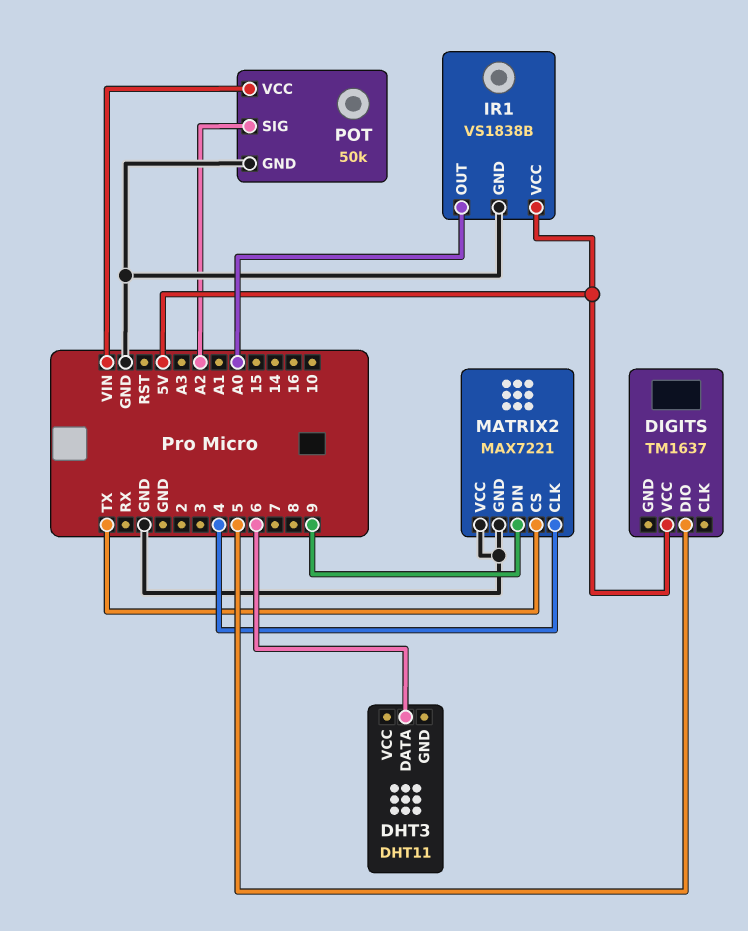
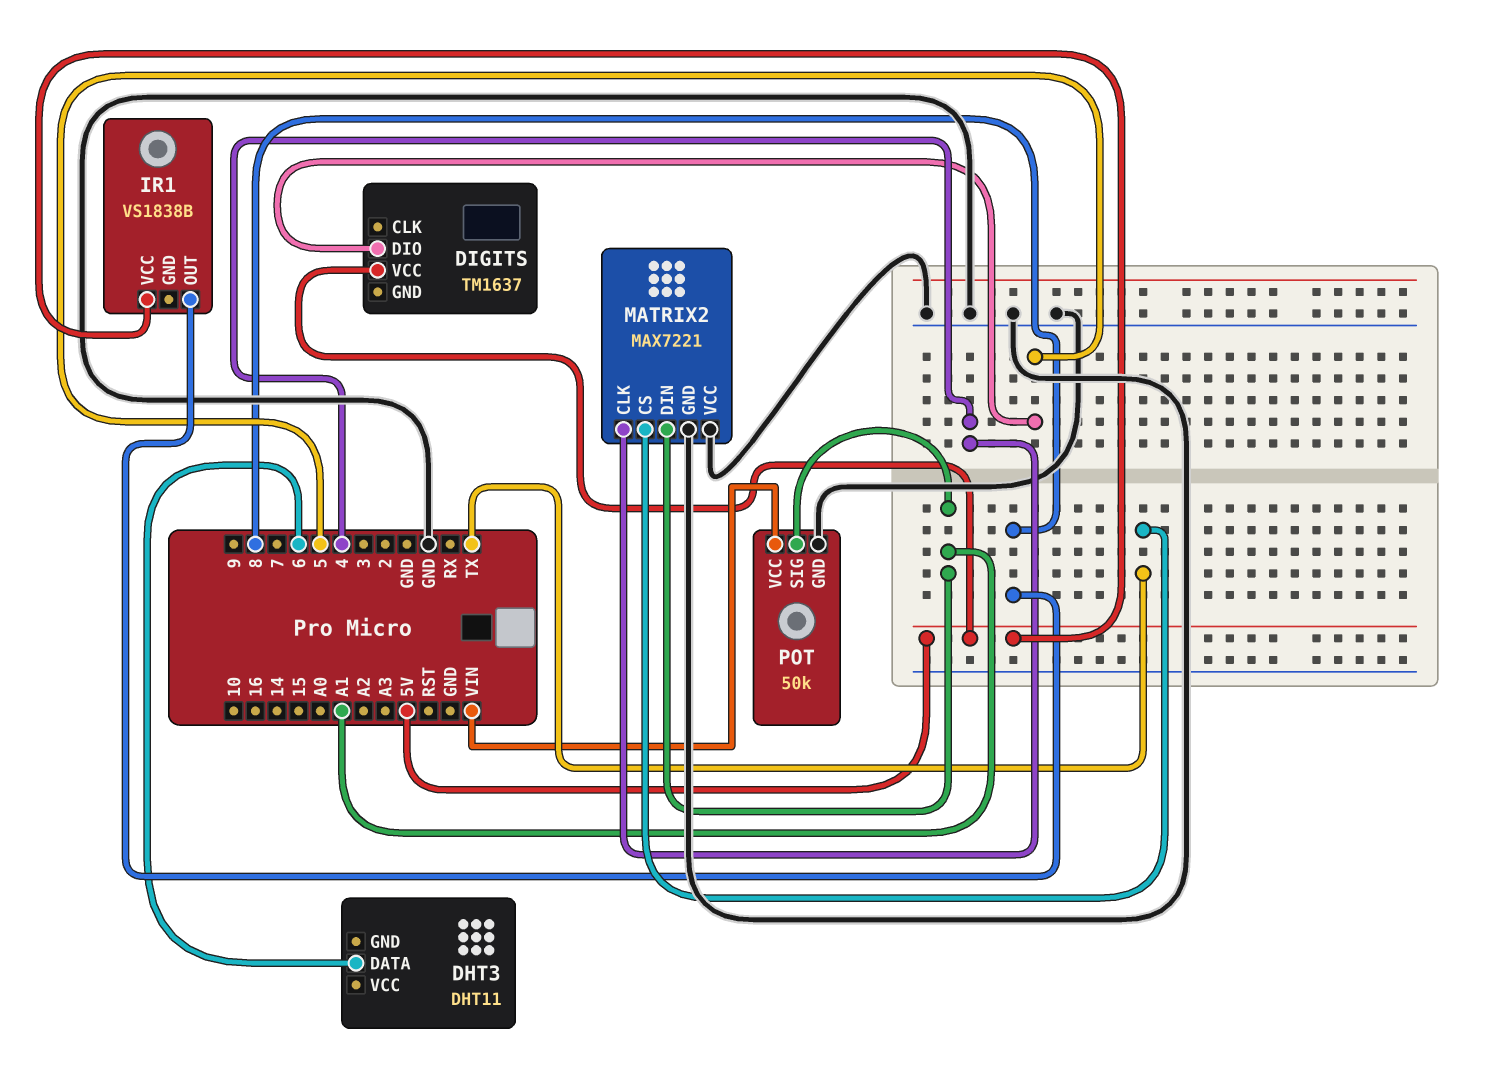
IR1 pin GND: GND -> none
IR1 pin OUT: A0 -> 8
MATRIX2 pin DIN: 9 -> A1
POT pin SIG: A2 -> A1

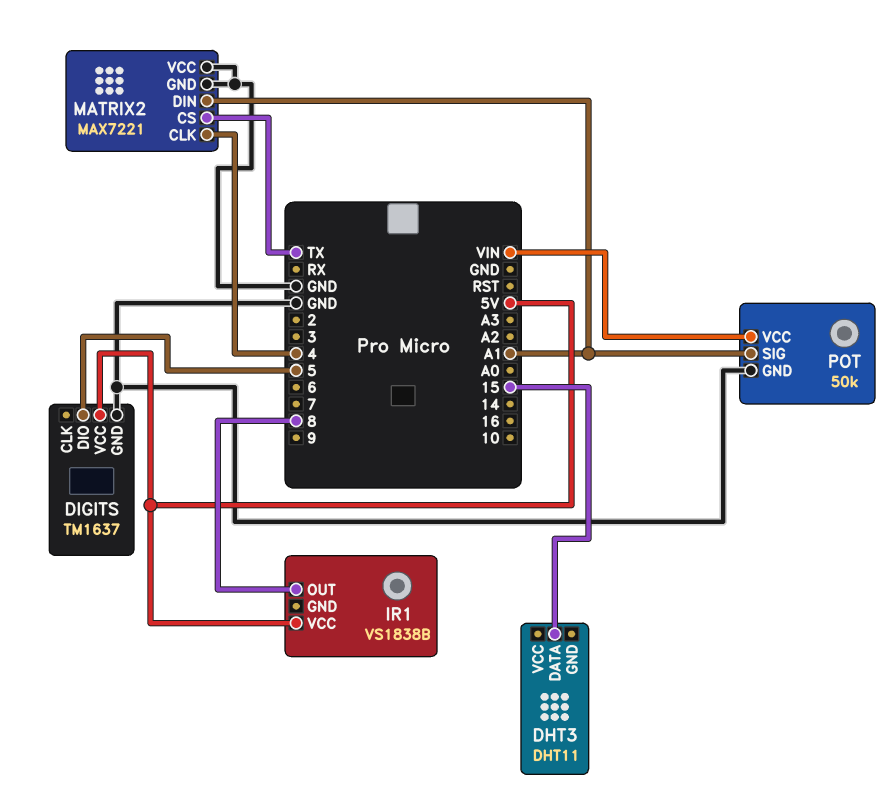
DHT3 pin DATA: 6 -> 15
DIGITS pin GND: none -> GND

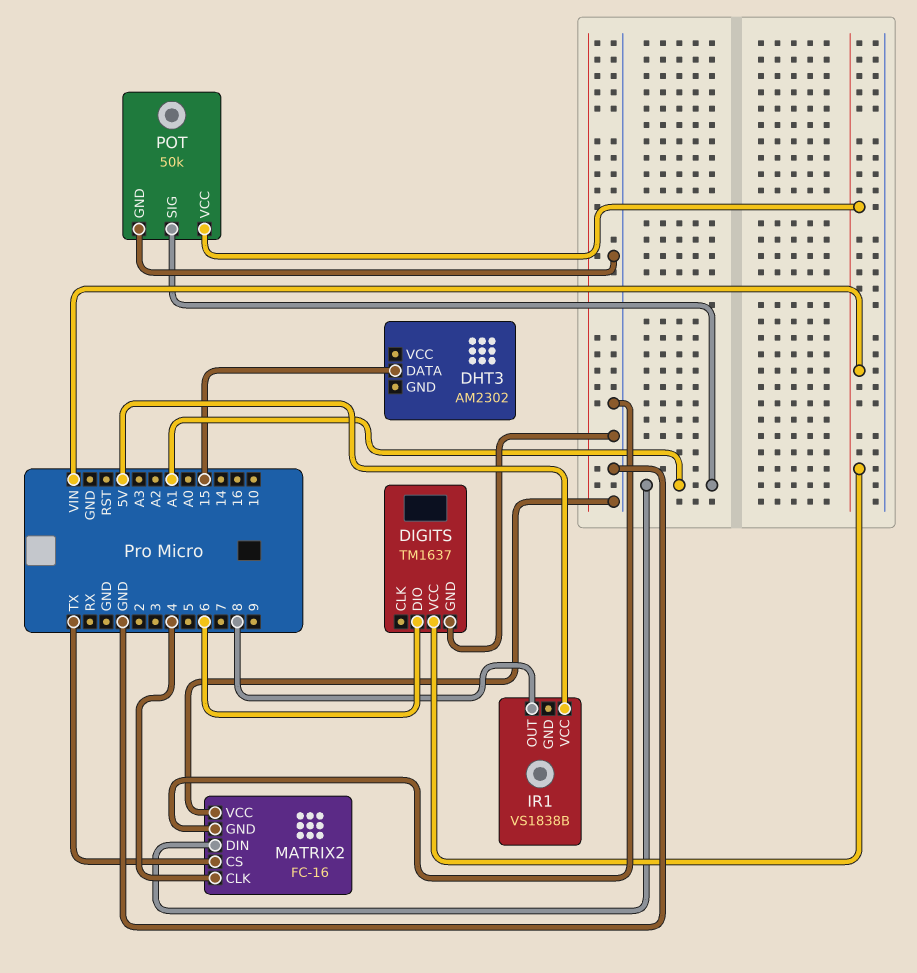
DHT3: DHT11 -> AM2302
DIGITS pin DIO: 5 -> 6
DIGITS pin VCC: 5V -> VIN
MATRIX2: MAX7221 -> FC-16

